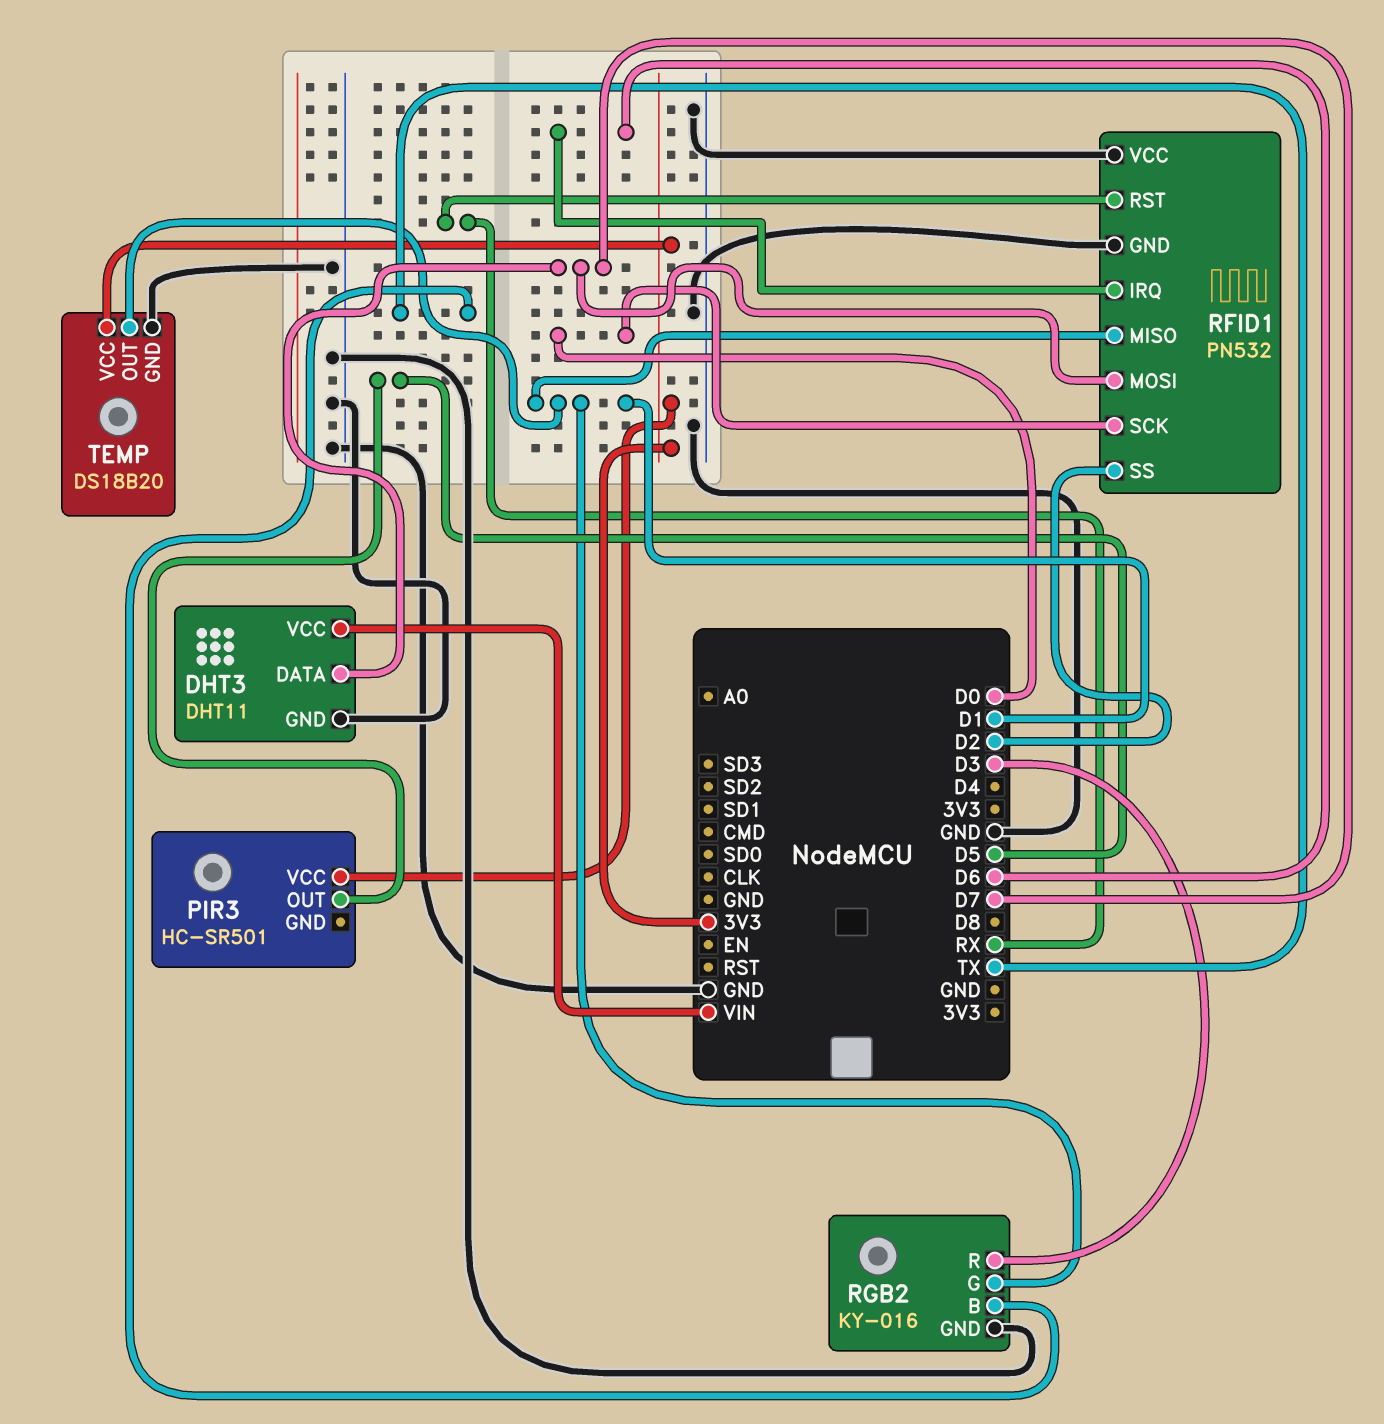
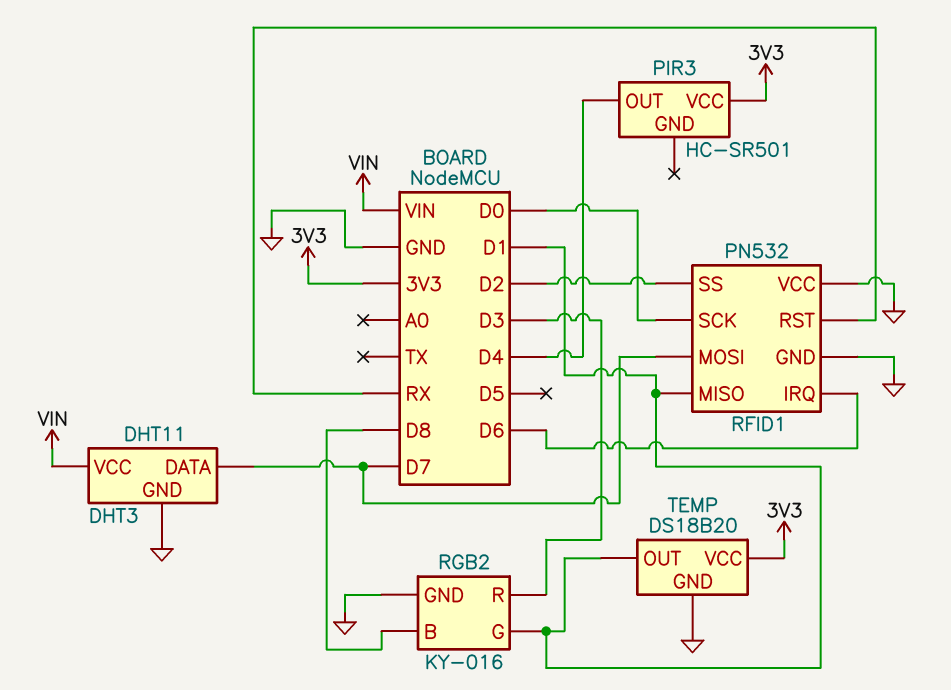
PIR3 pin OUT: D5 -> D4
RGB2 pin B: TX -> D8

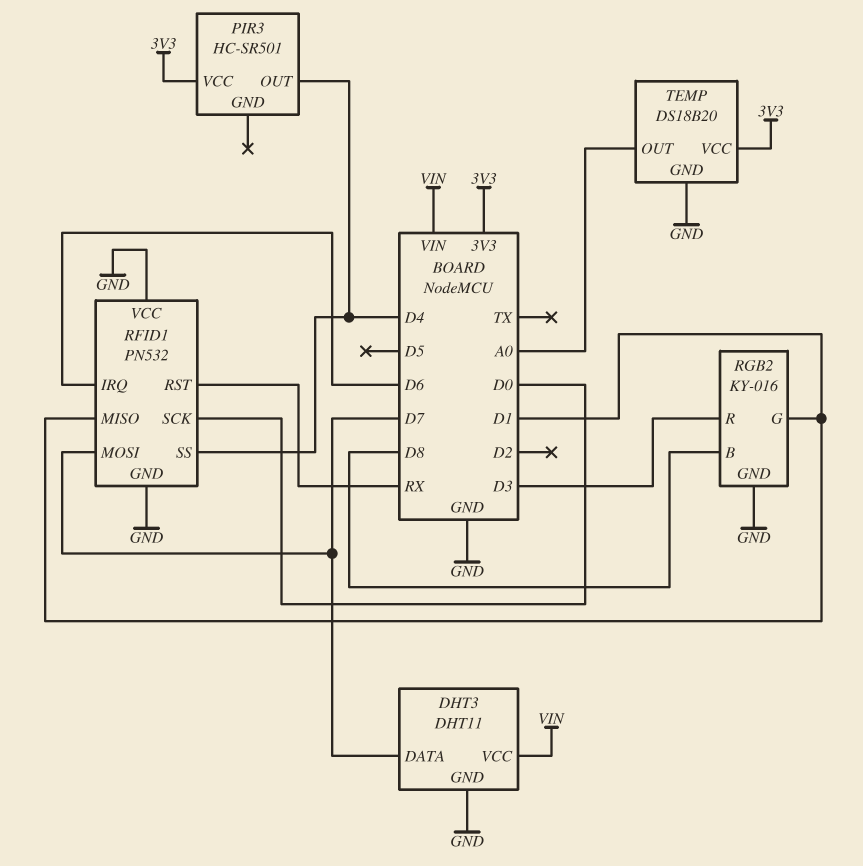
RFID1 pin SS: D2 -> D4
TEMP pin OUT: D1 -> A0

